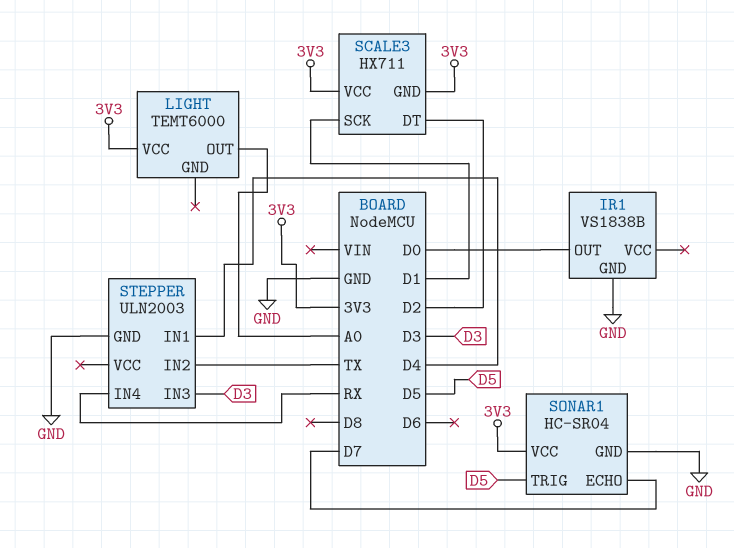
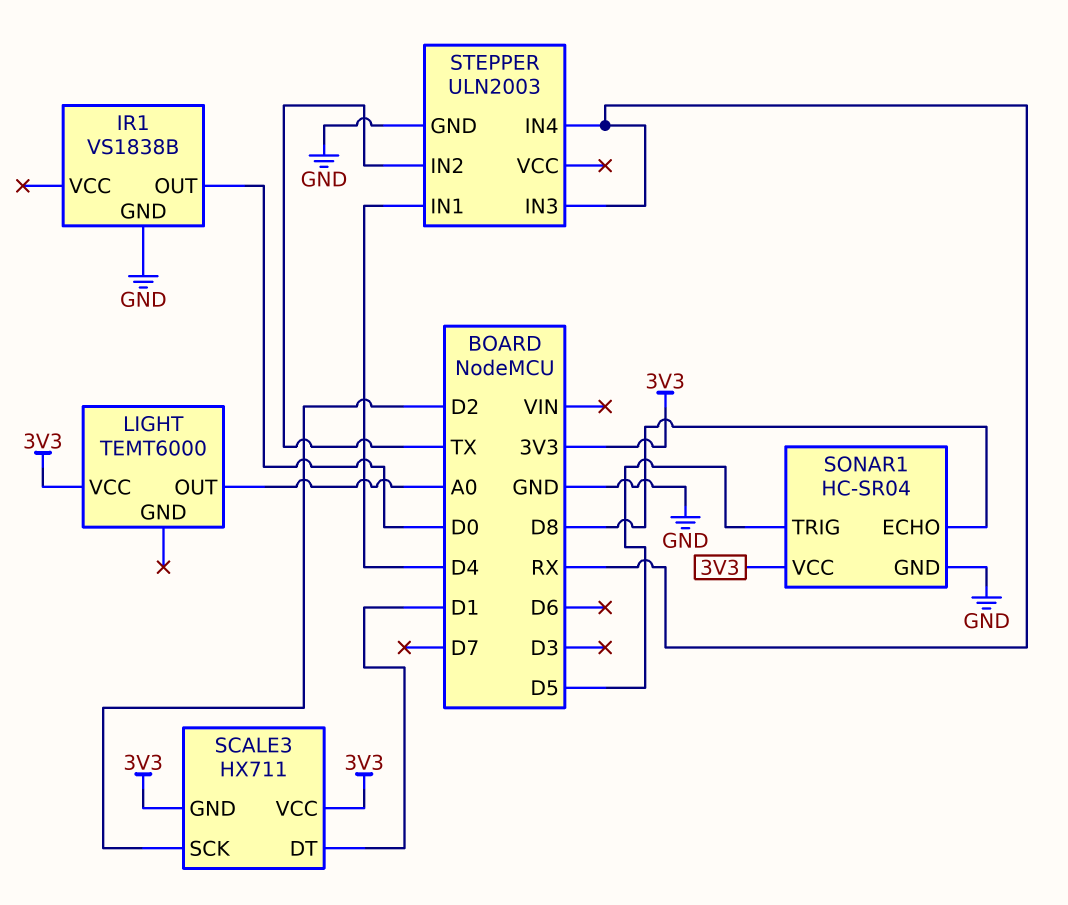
SCALE3 pin DT: D2 -> D1
SCALE3 pin SCK: D1 -> D2
SONAR1 pin ECHO: D7 -> D8
STEPPER pin IN3: D3 -> RX

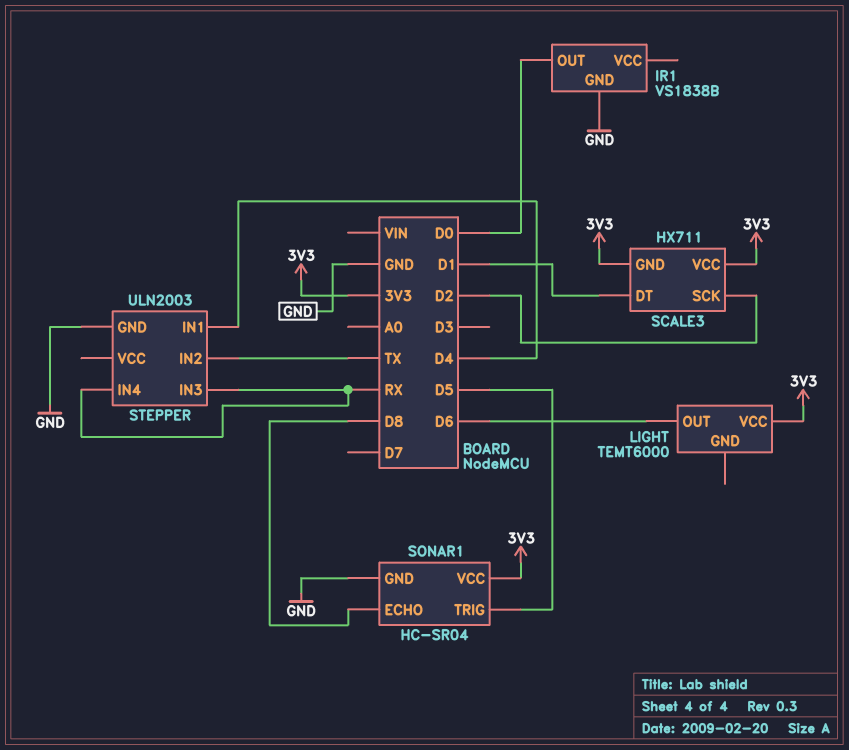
LIGHT pin OUT: A0 -> D6

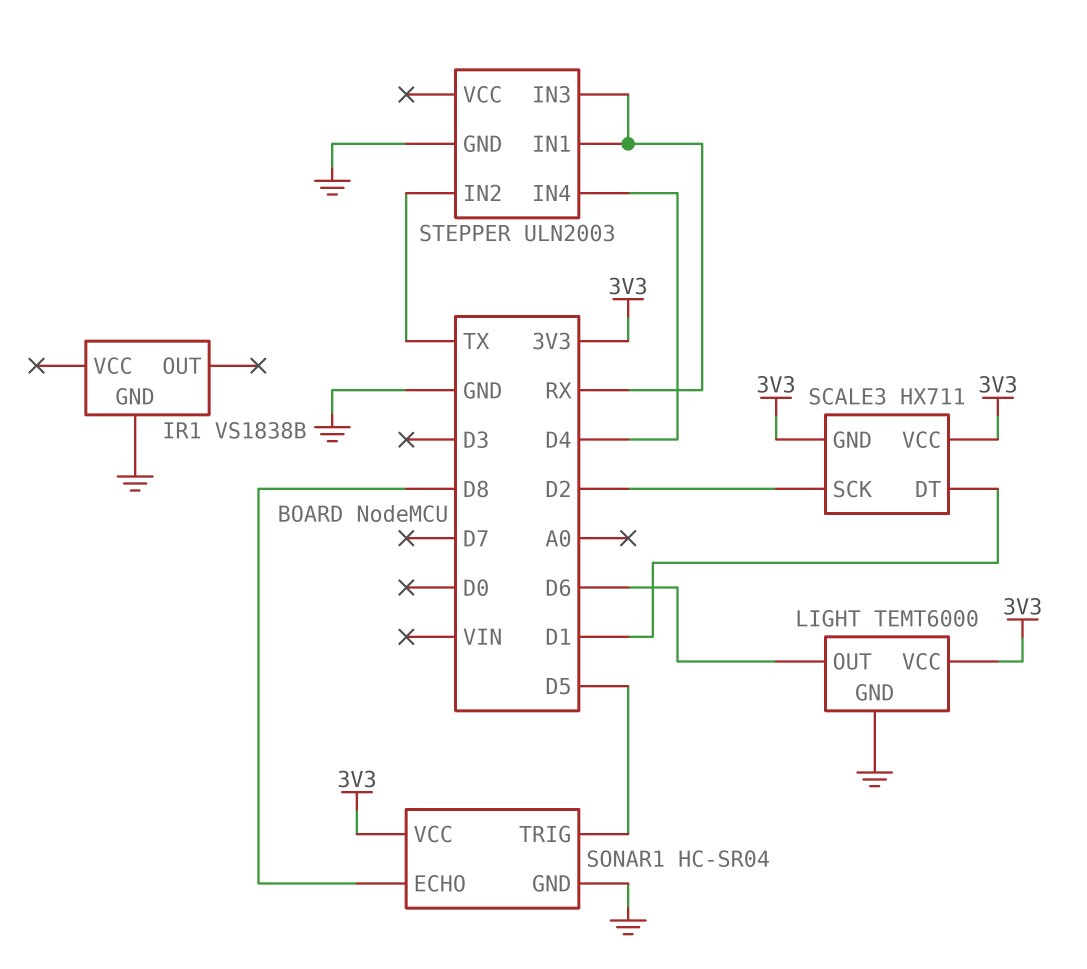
IR1 pin OUT: D0 -> none
LIGHT pin GND: none -> GND
STEPPER pin IN1: D4 -> RX
STEPPER pin IN4: RX -> D4

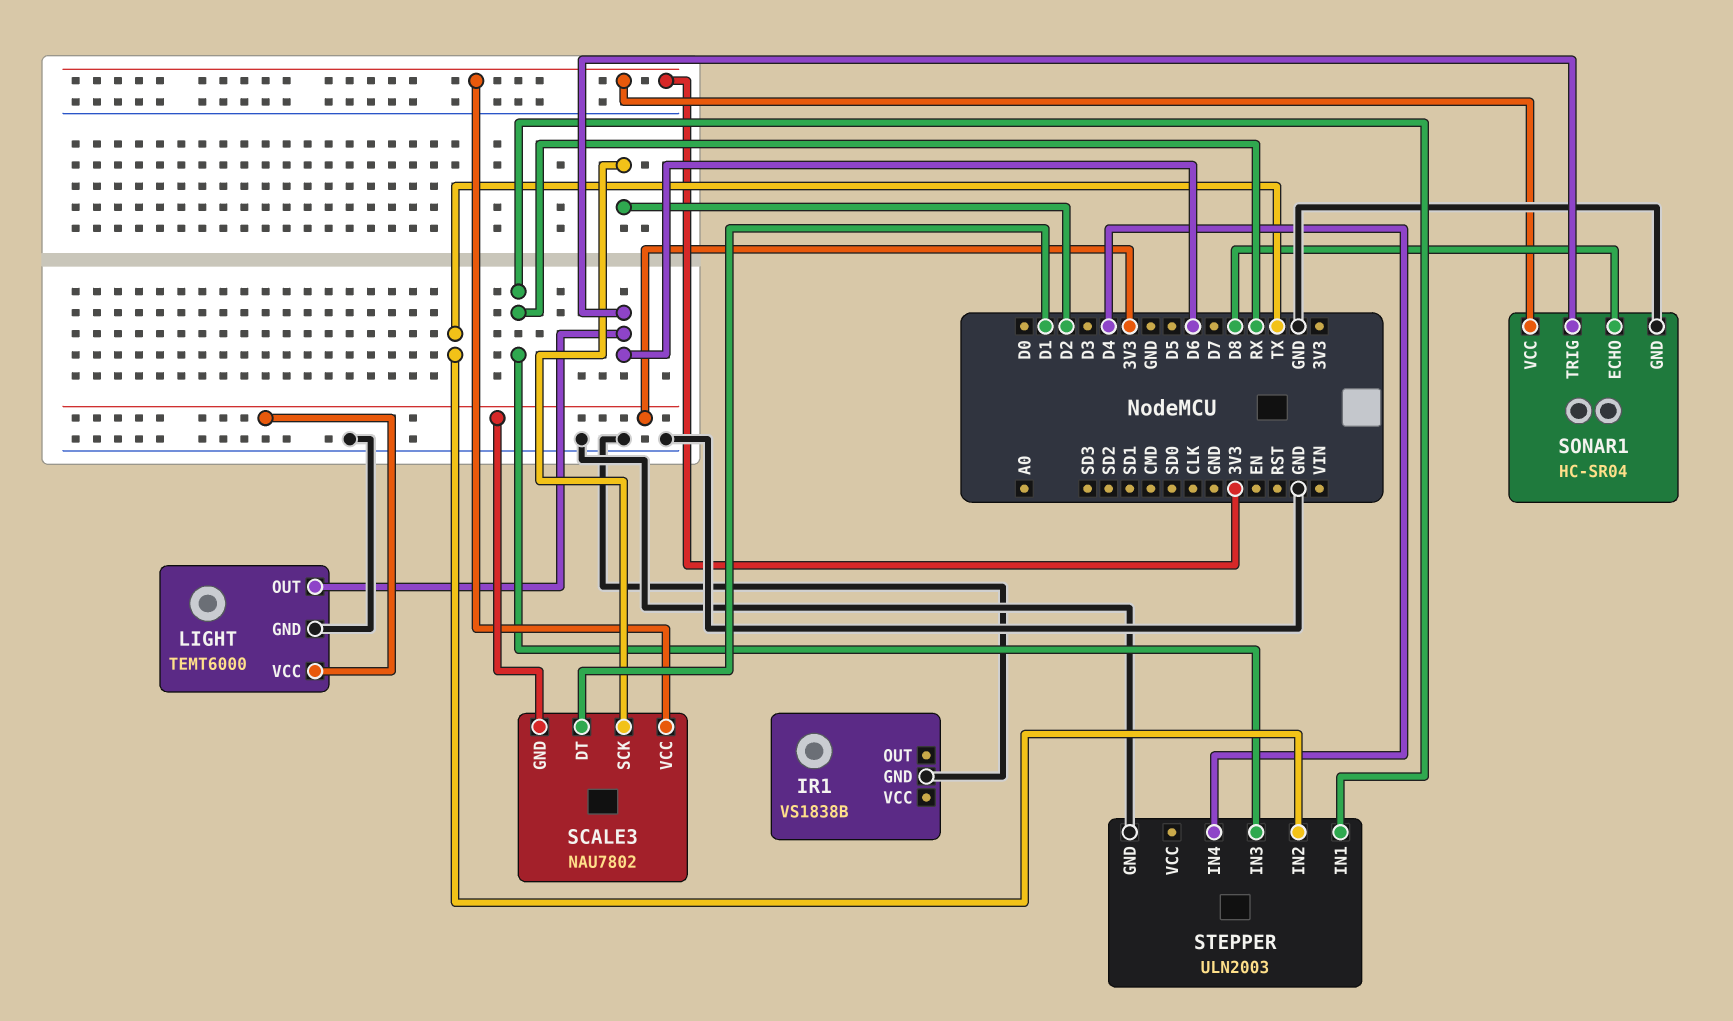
SCALE3: HX711 -> NAU7802
SONAR1 pin TRIG: D5 -> D6

